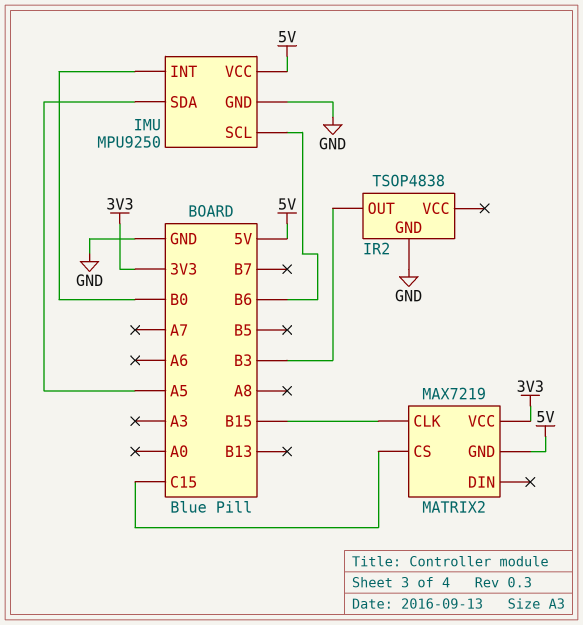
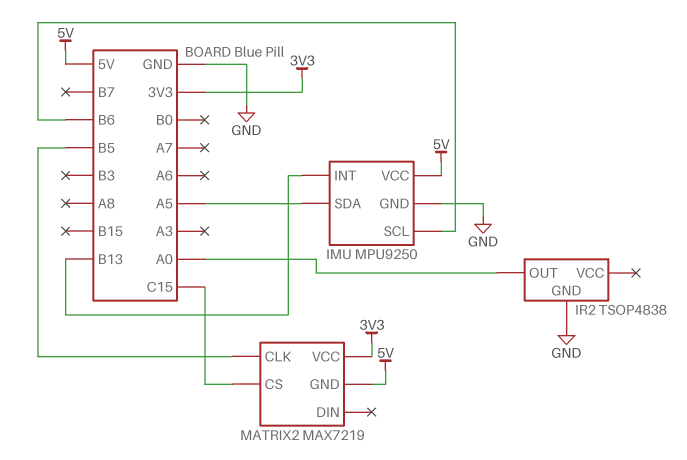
IMU pin INT: B0 -> B13
IR2 pin OUT: B3 -> A0
MATRIX2 pin CLK: B15 -> B5

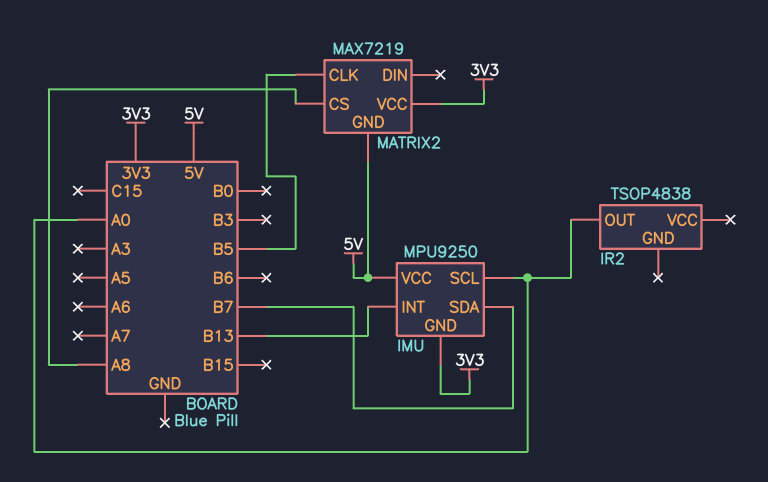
IMU pin GND: GND -> 3V3
IMU pin SCL: B6 -> A0
IMU pin SDA: A5 -> B7
IR2 pin GND: GND -> none
MATRIX2 pin CS: C15 -> A8

